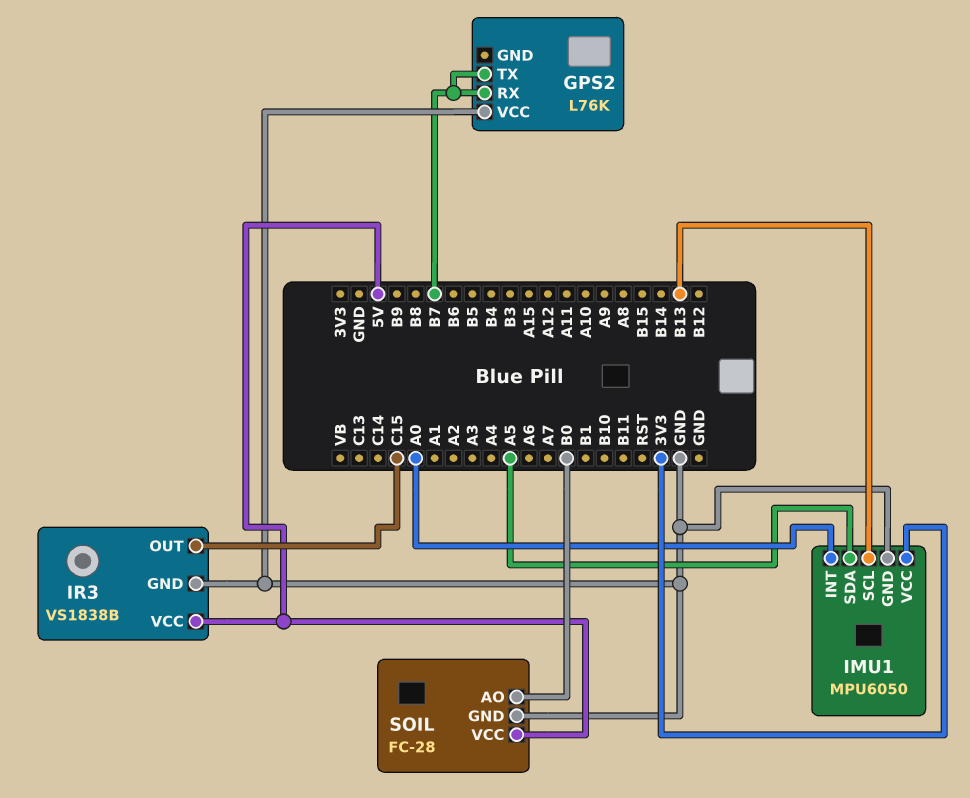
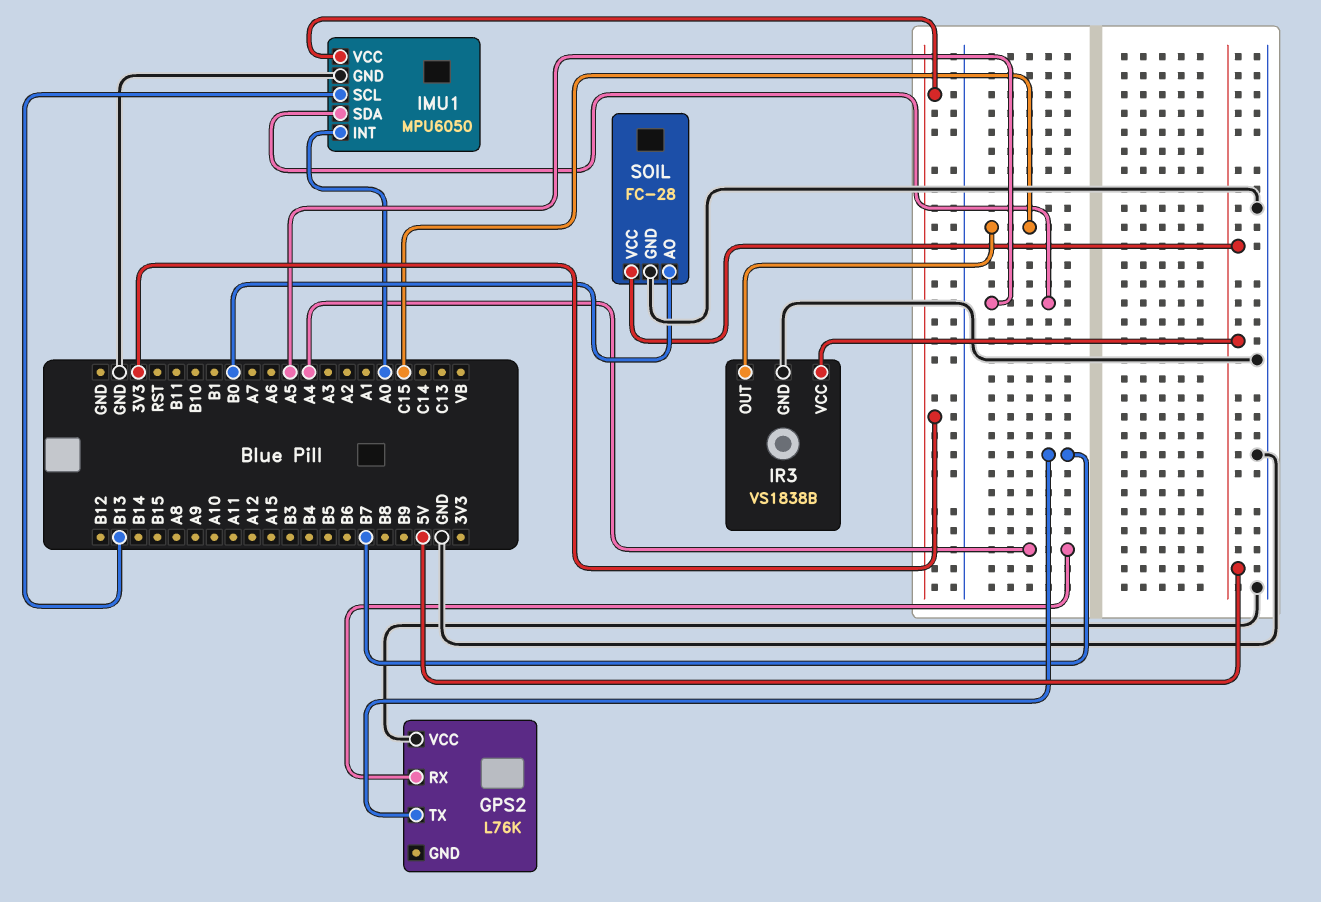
GPS2 pin RX: B7 -> A4

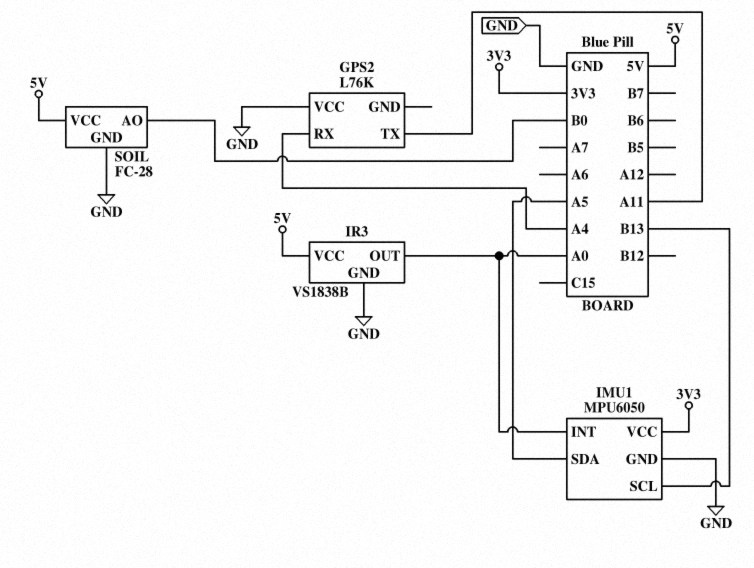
GPS2 pin TX: B7 -> A11
IR3 pin OUT: C15 -> A0

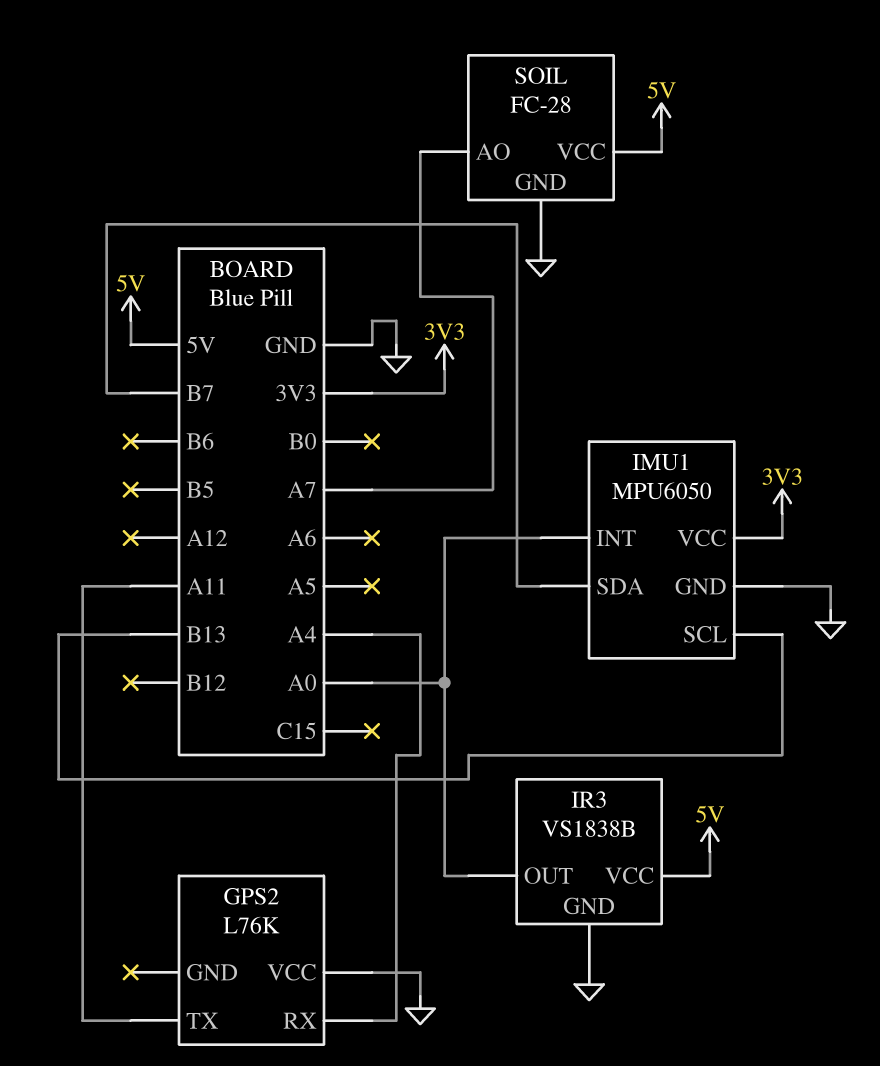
IMU1 pin SDA: A5 -> B7
SOIL pin AO: B0 -> A7

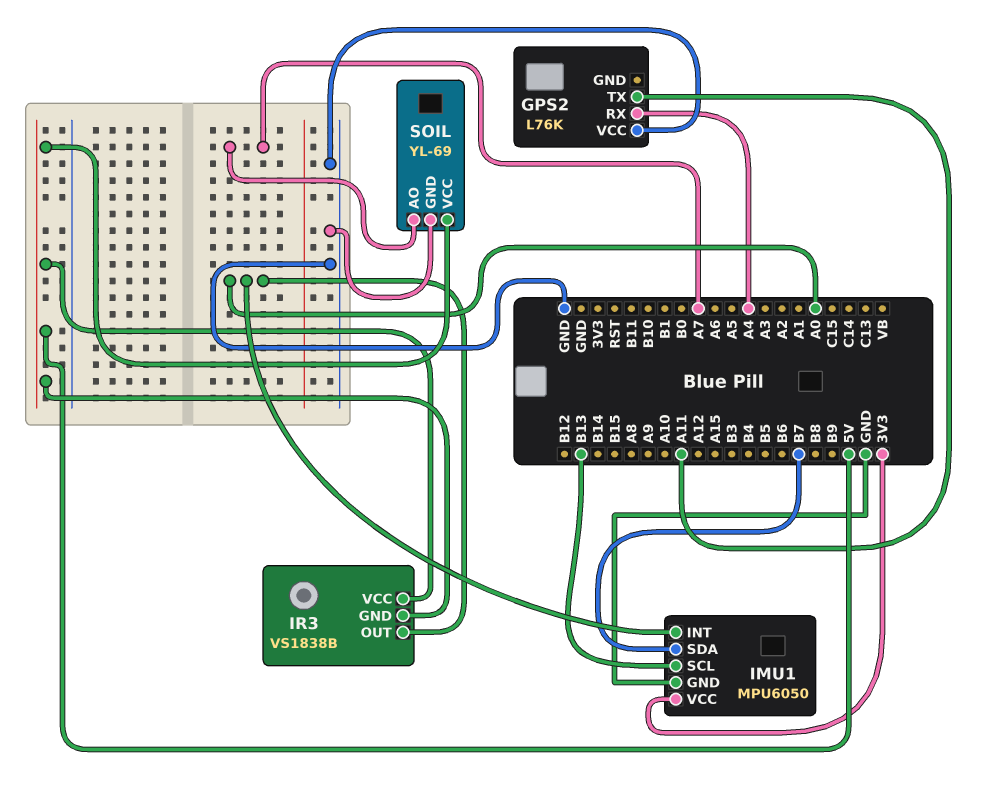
IR3 pin GND: GND -> 5V
SOIL: FC-28 -> YL-69

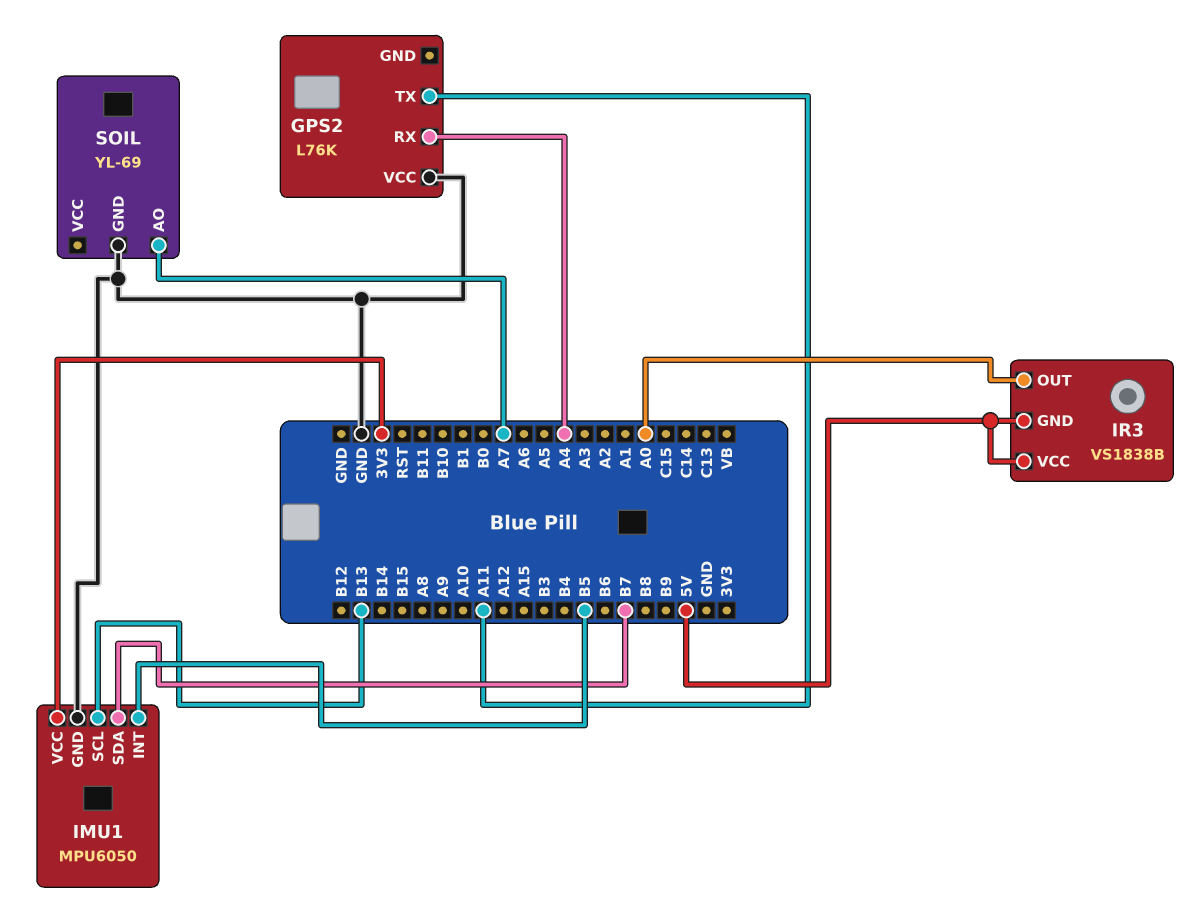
IMU1 pin INT: A0 -> B5
SOIL pin VCC: 5V -> none

